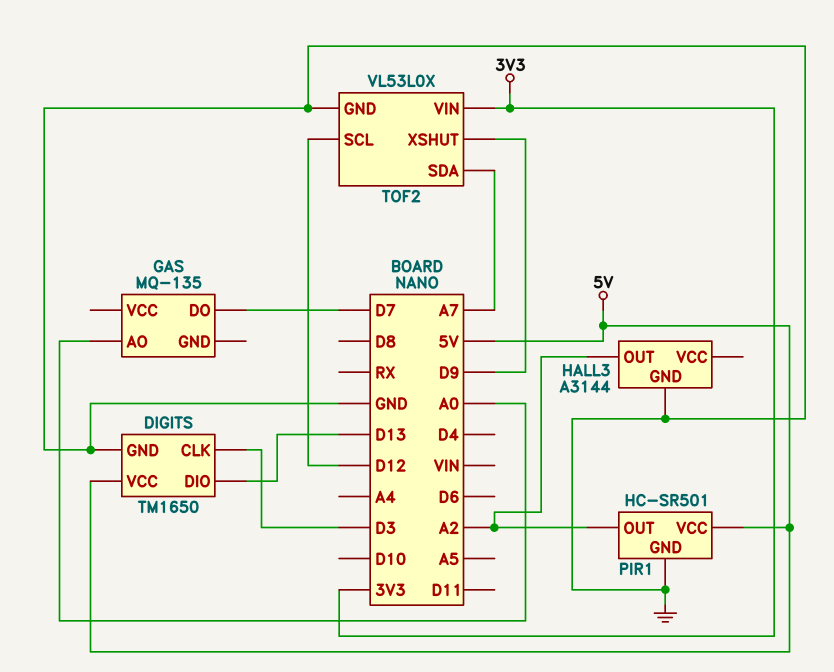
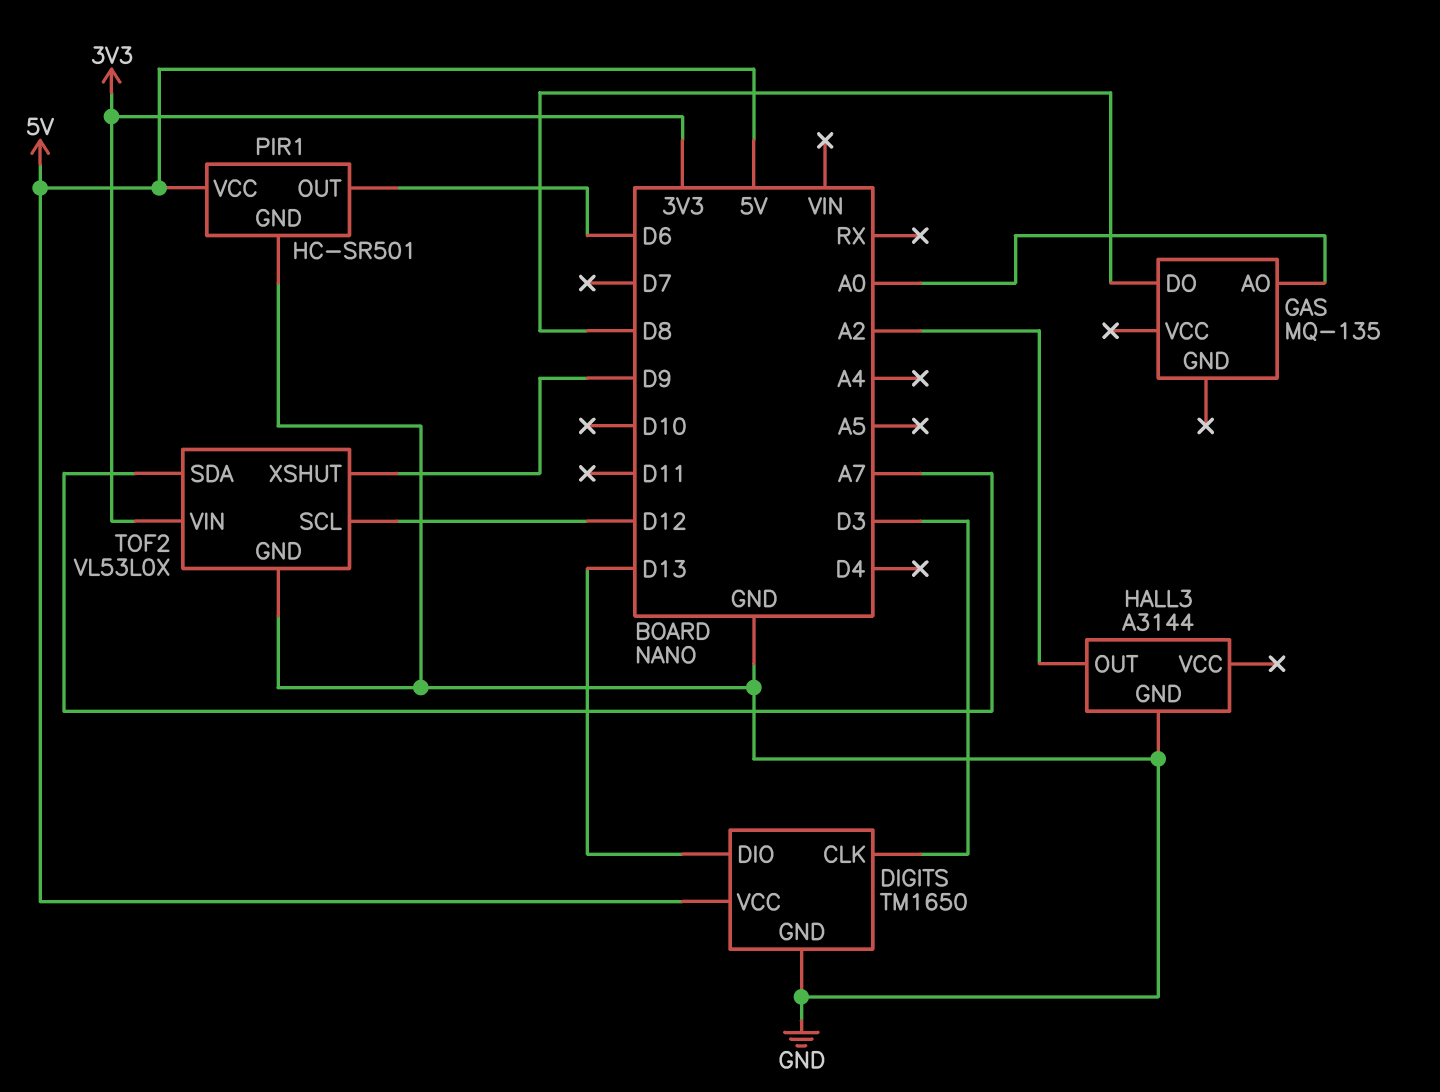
GAS pin DO: D7 -> D8
PIR1 pin OUT: A2 -> D6

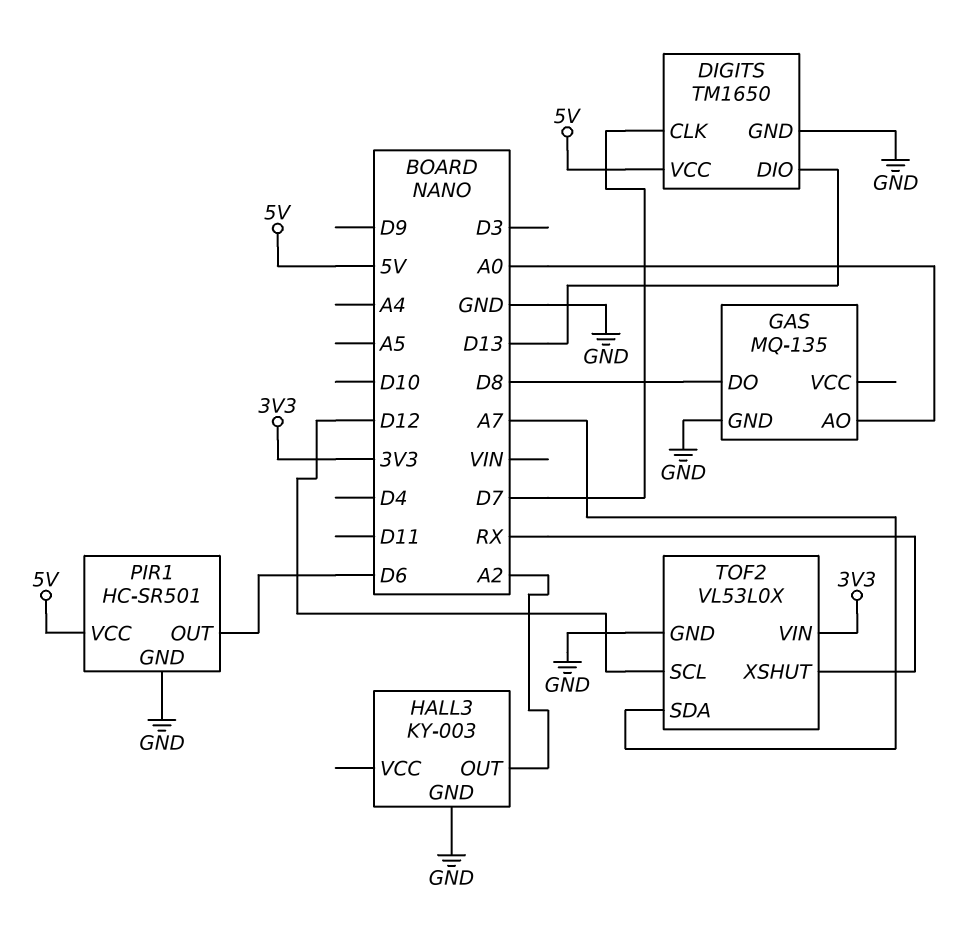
DIGITS pin CLK: D3 -> D7
GAS pin GND: none -> GND
HALL3: A3144 -> KY-003
TOF2 pin XSHUT: D9 -> RX

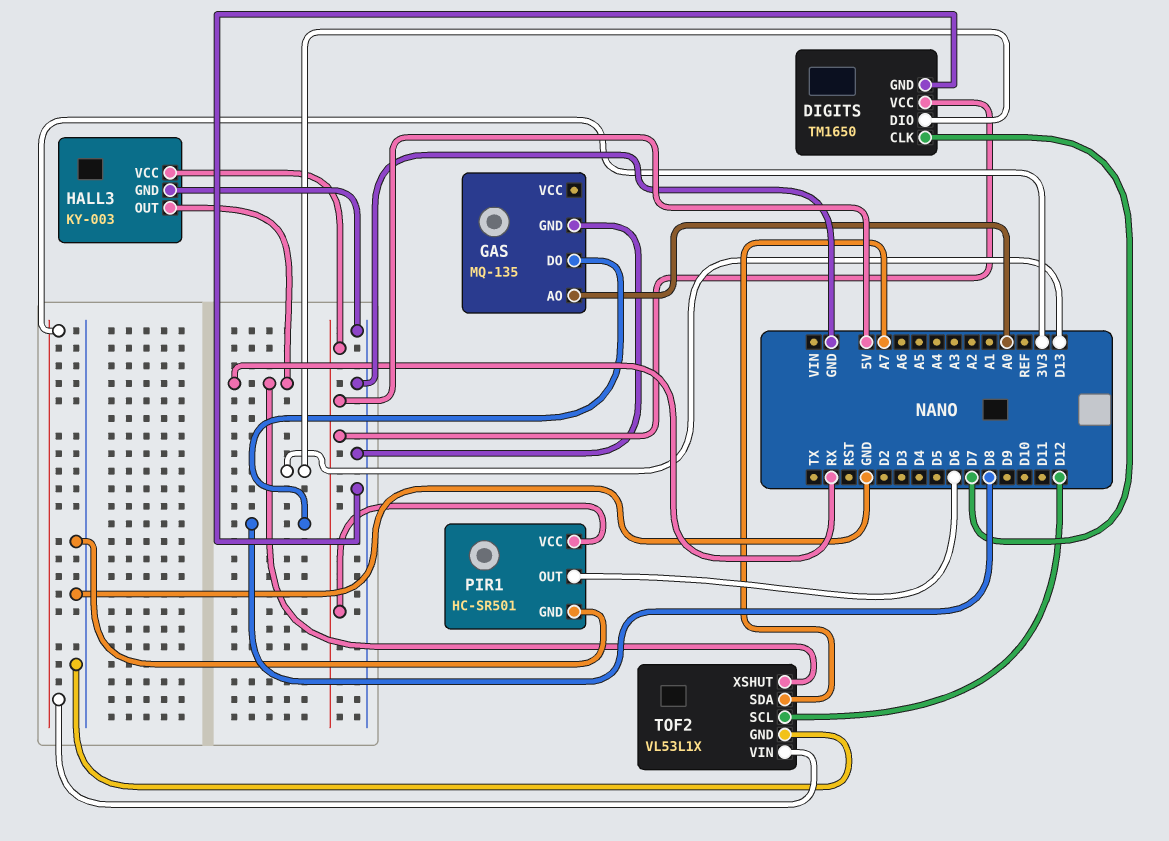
HALL3 pin OUT: A2 -> RX
HALL3 pin VCC: none -> 5V
TOF2: VL53L0X -> VL53L1X

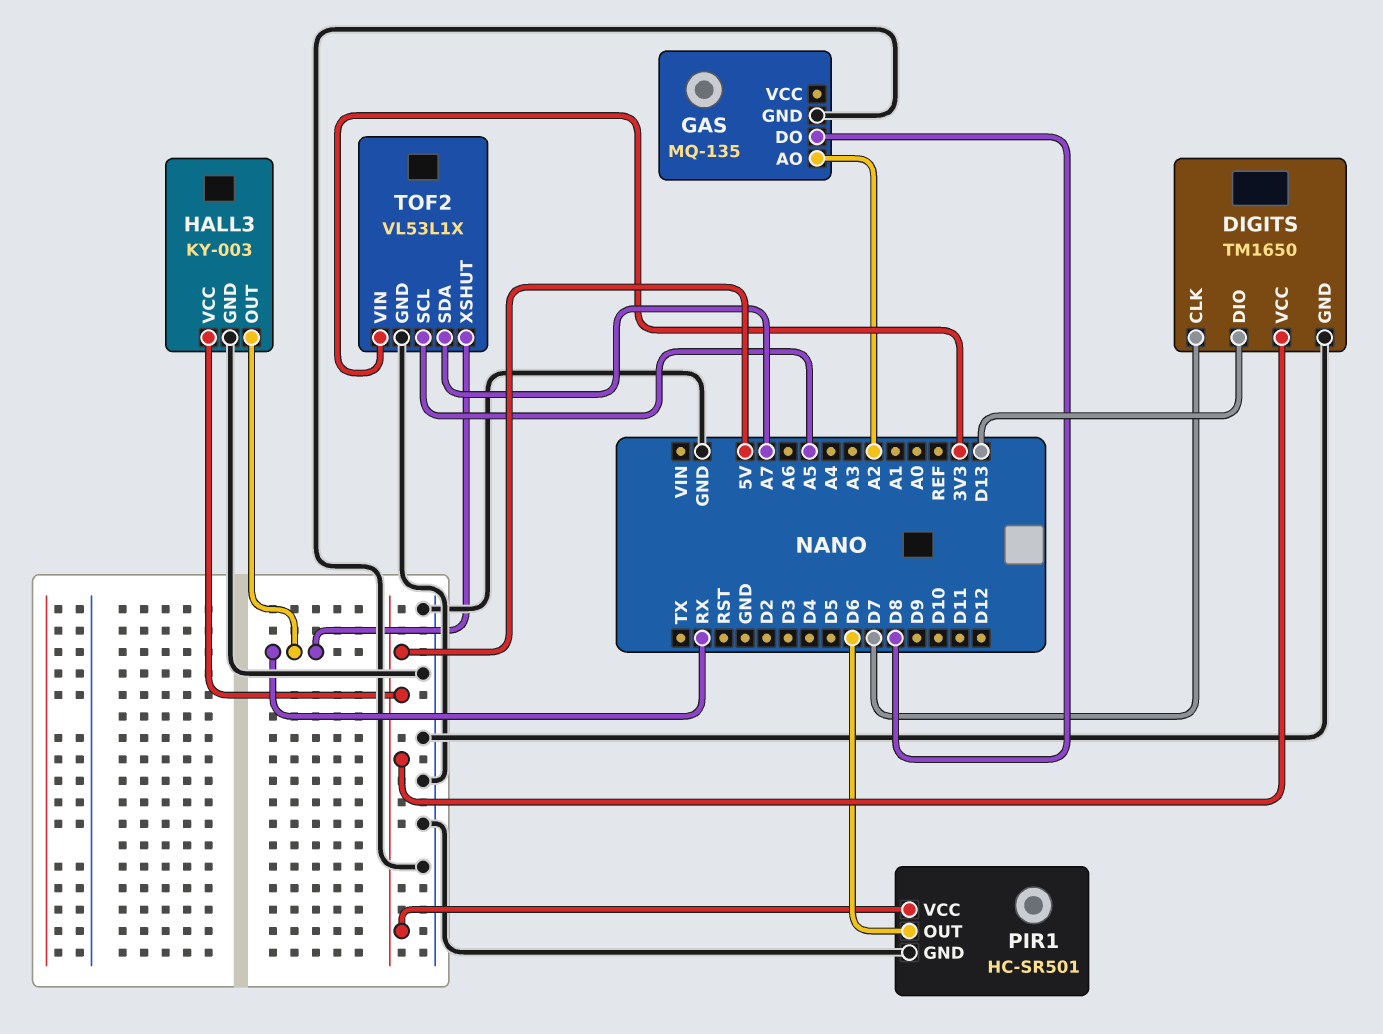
GAS pin AO: A0 -> A2
TOF2 pin SCL: D12 -> A5

